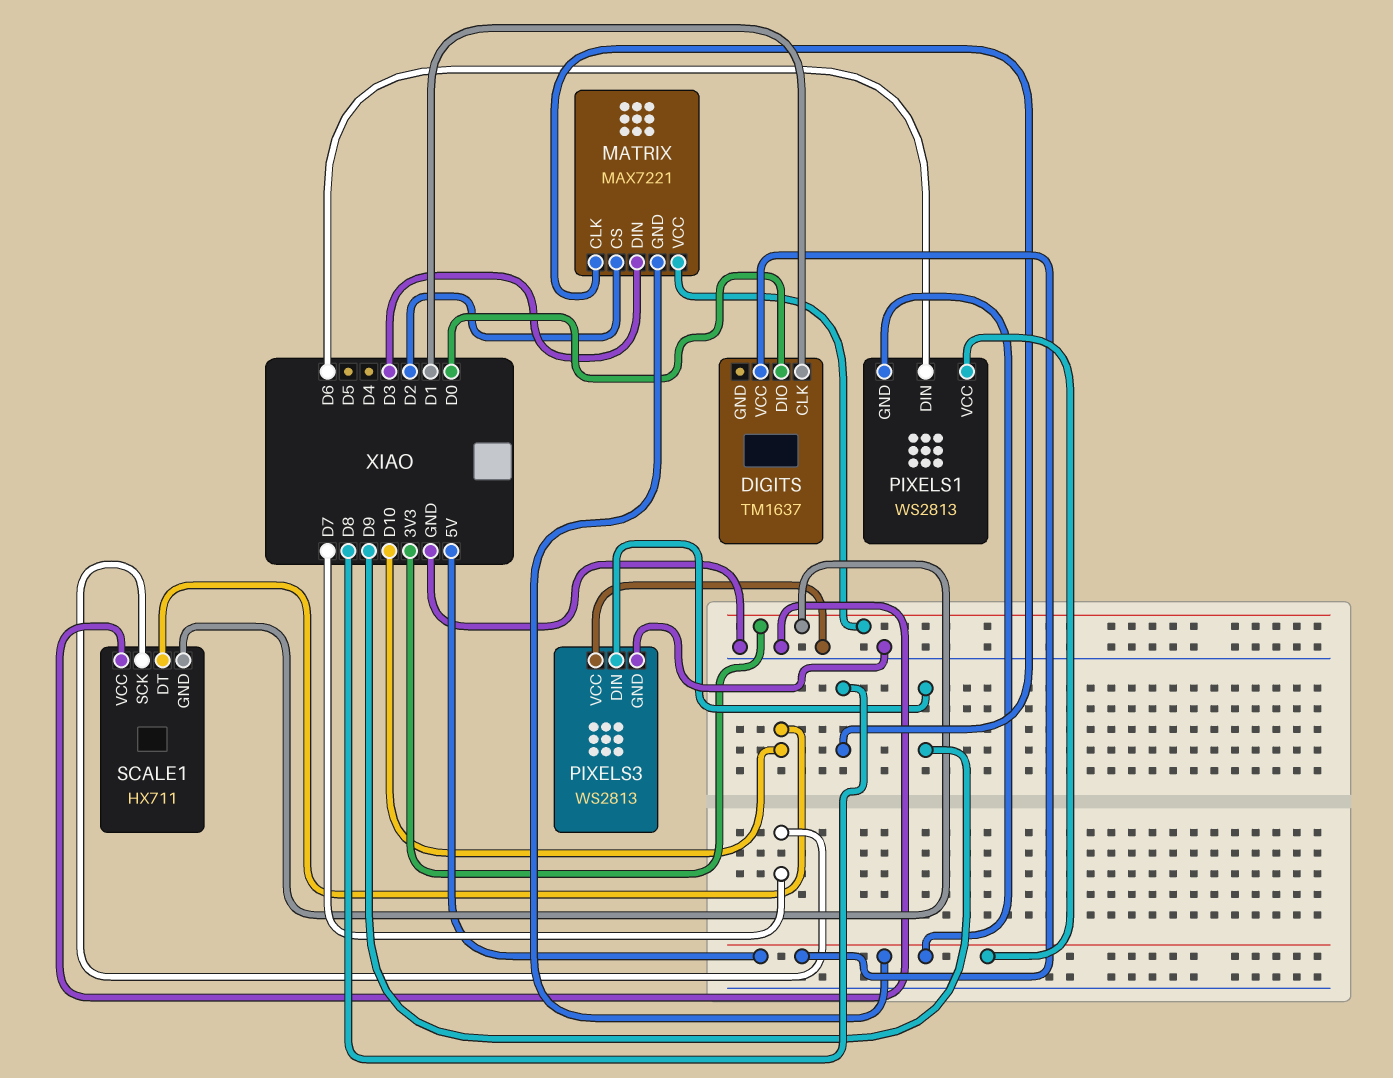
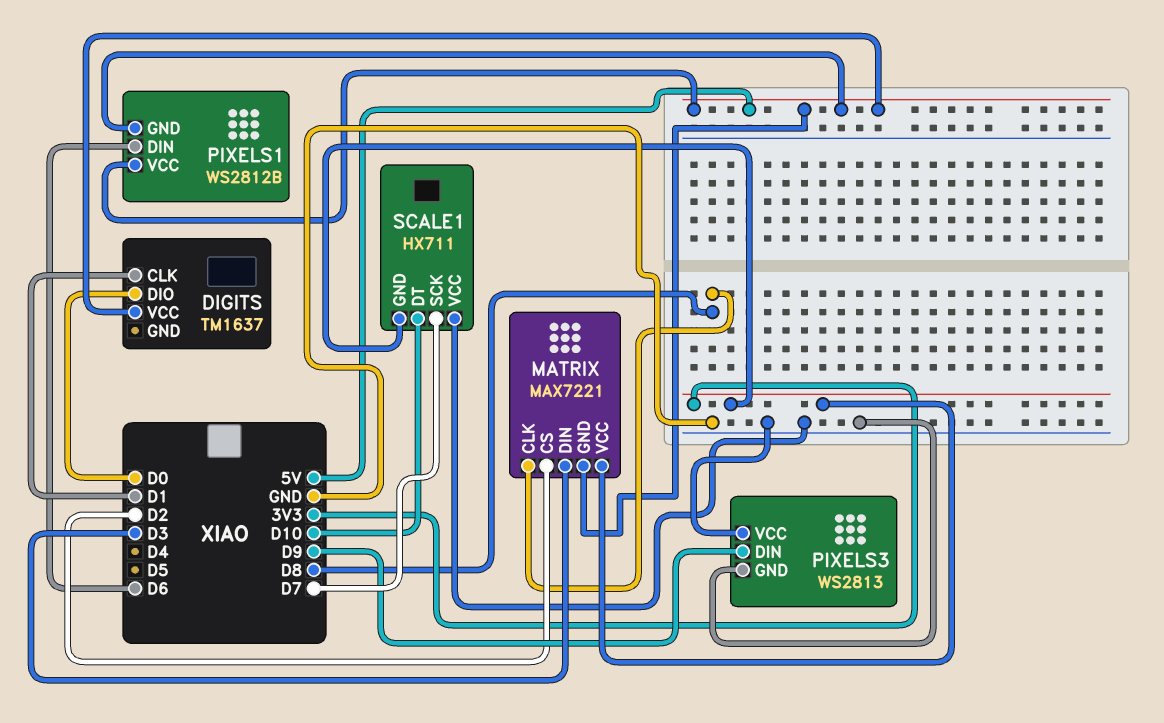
PIXELS1: WS2813 -> WS2812B

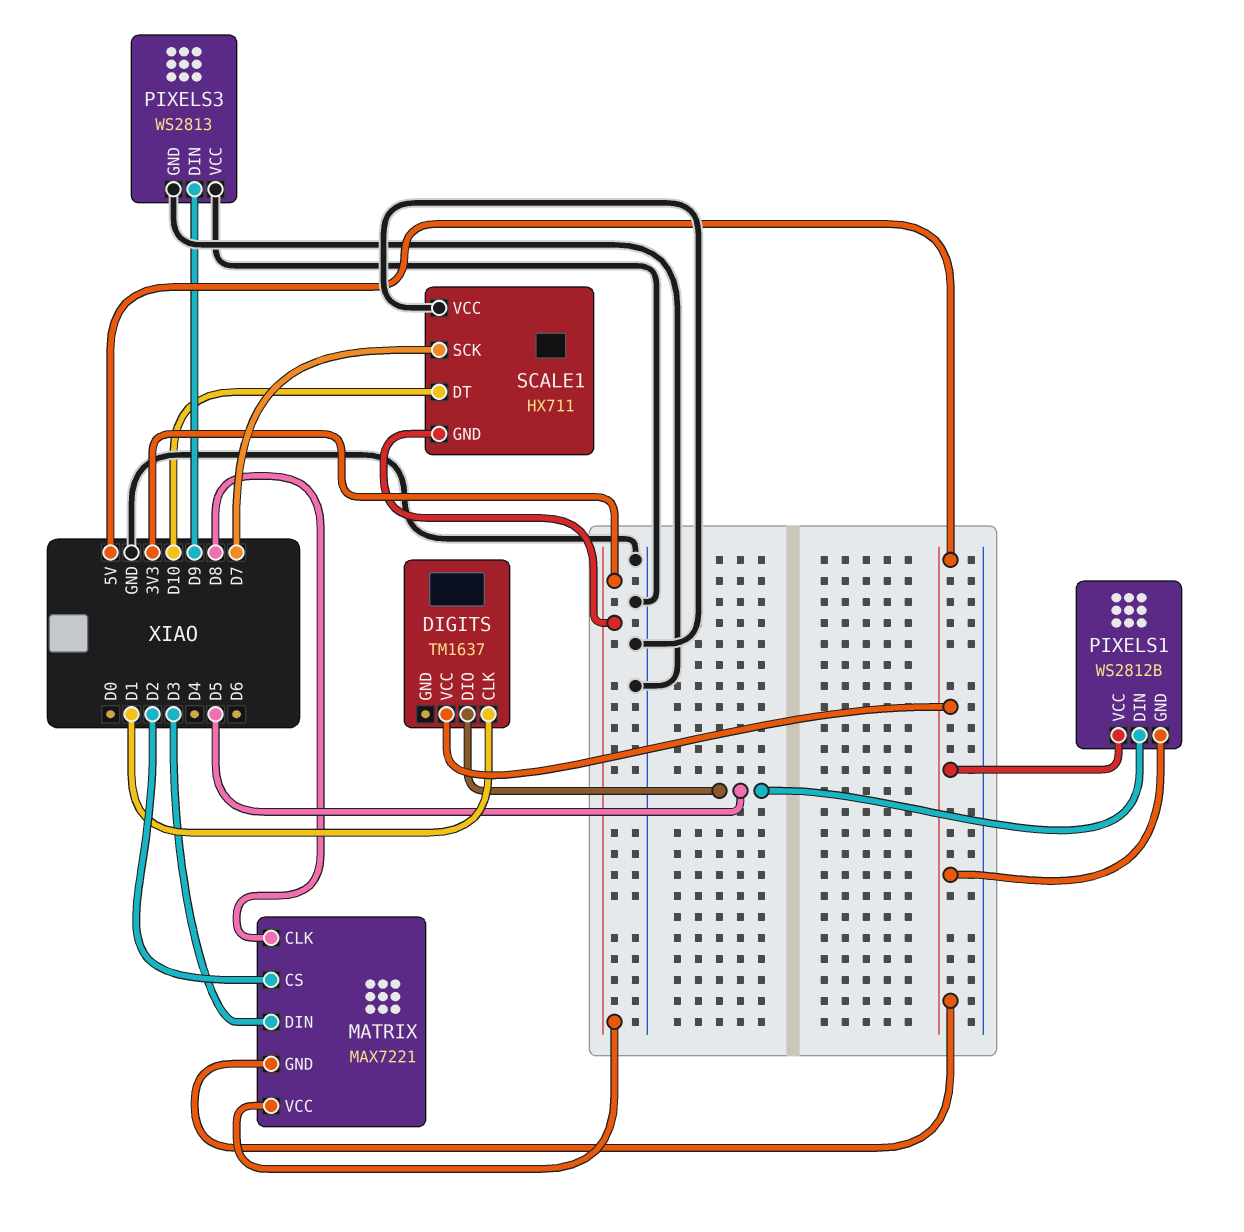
DIGITS pin DIO: D0 -> D5
PIXELS1 pin DIN: D6 -> D5

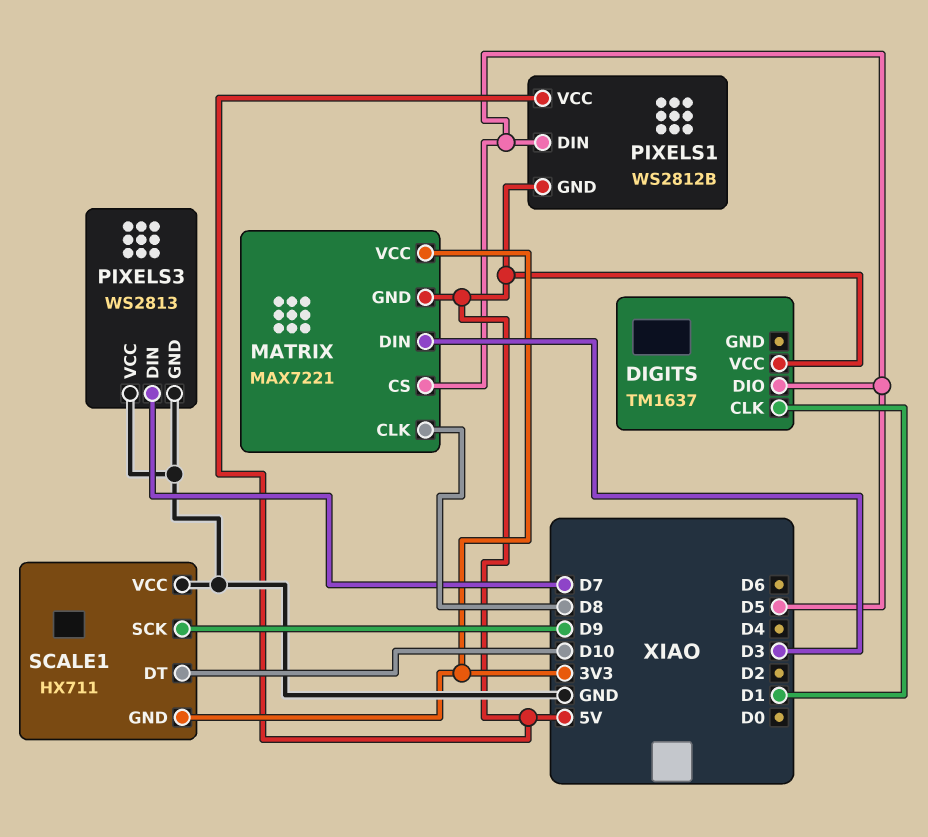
MATRIX pin CS: D2 -> D5
PIXELS3 pin DIN: D9 -> D7
SCALE1 pin SCK: D7 -> D9

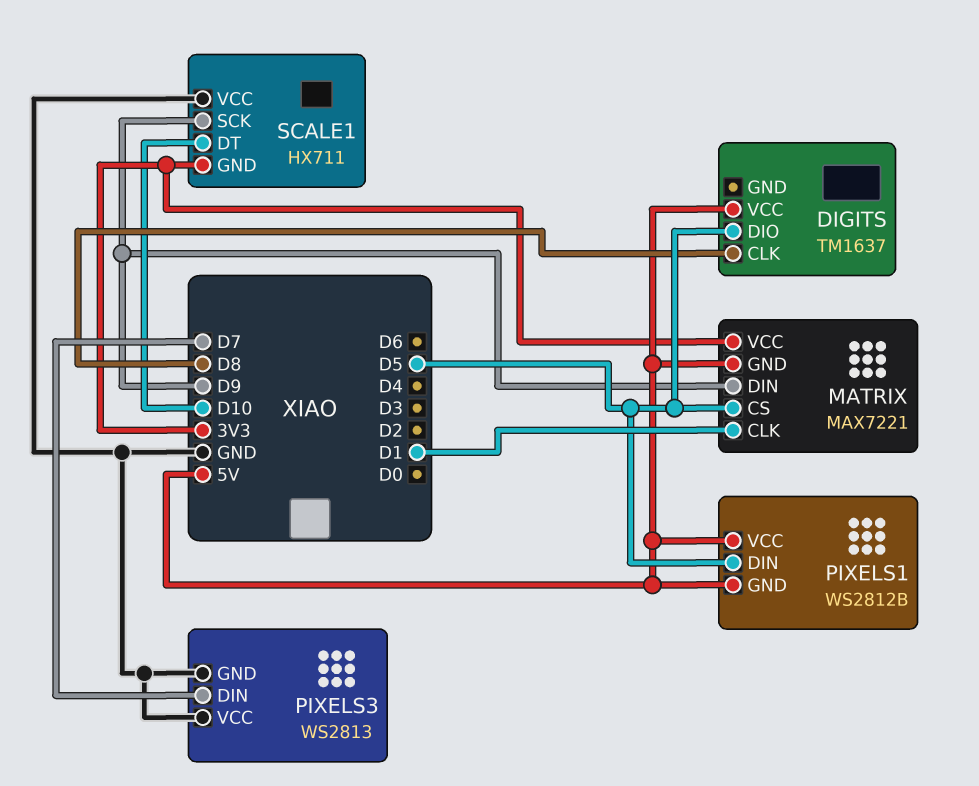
DIGITS pin CLK: D1 -> D8
MATRIX pin CLK: D8 -> D1
MATRIX pin DIN: D3 -> D9

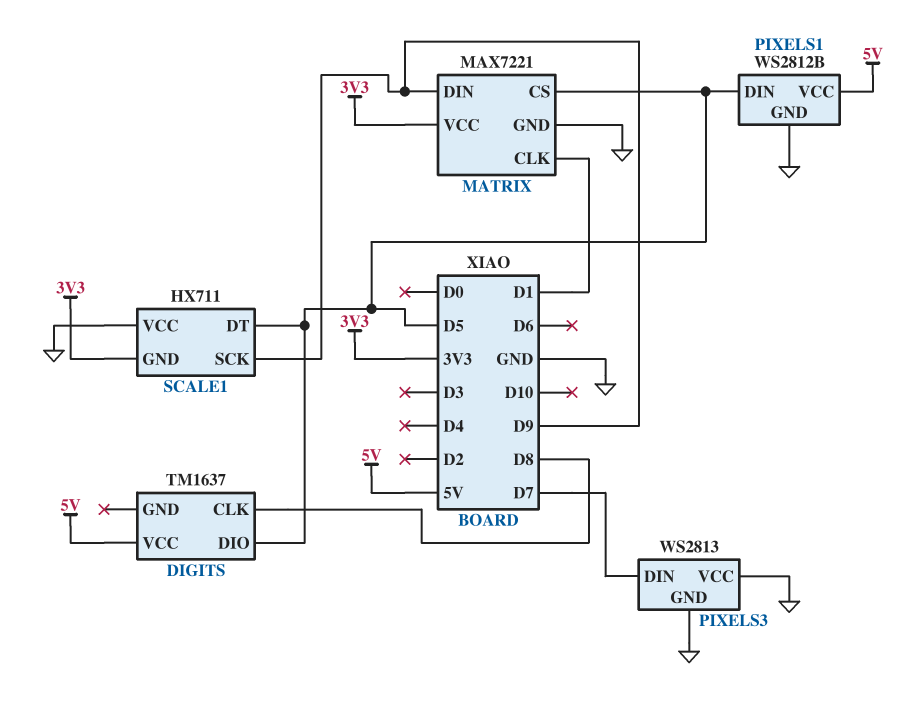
MATRIX pin GND: 5V -> GND
PIXELS1 pin GND: 5V -> GND
SCALE1 pin DT: D10 -> D5

